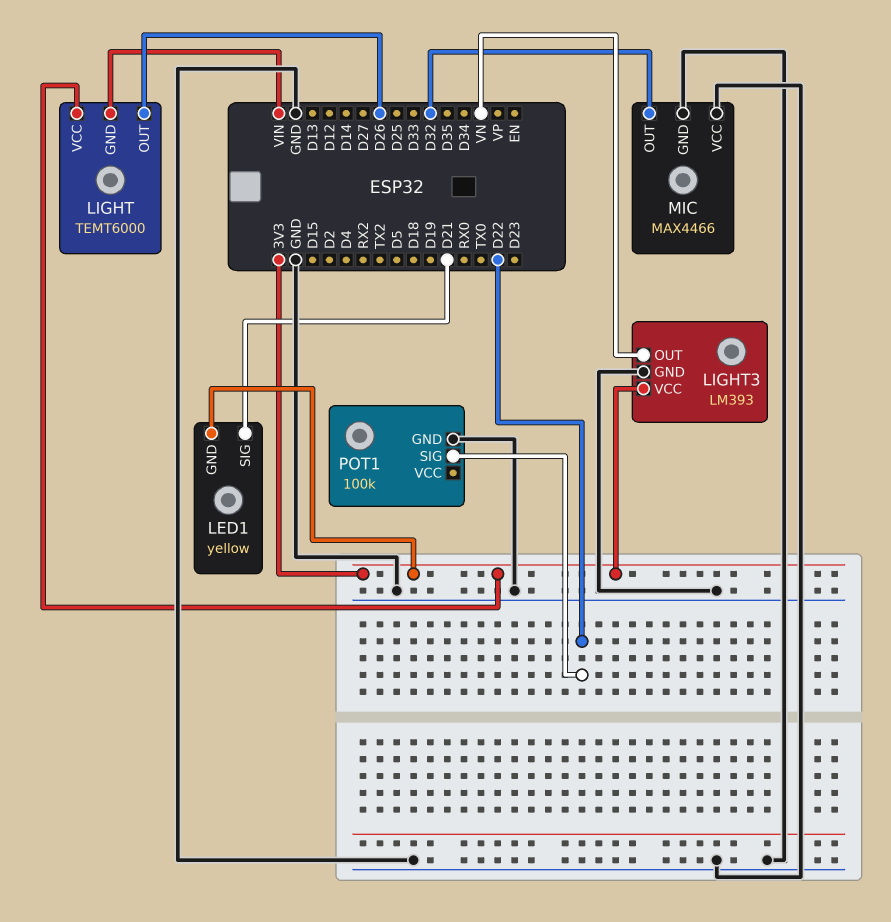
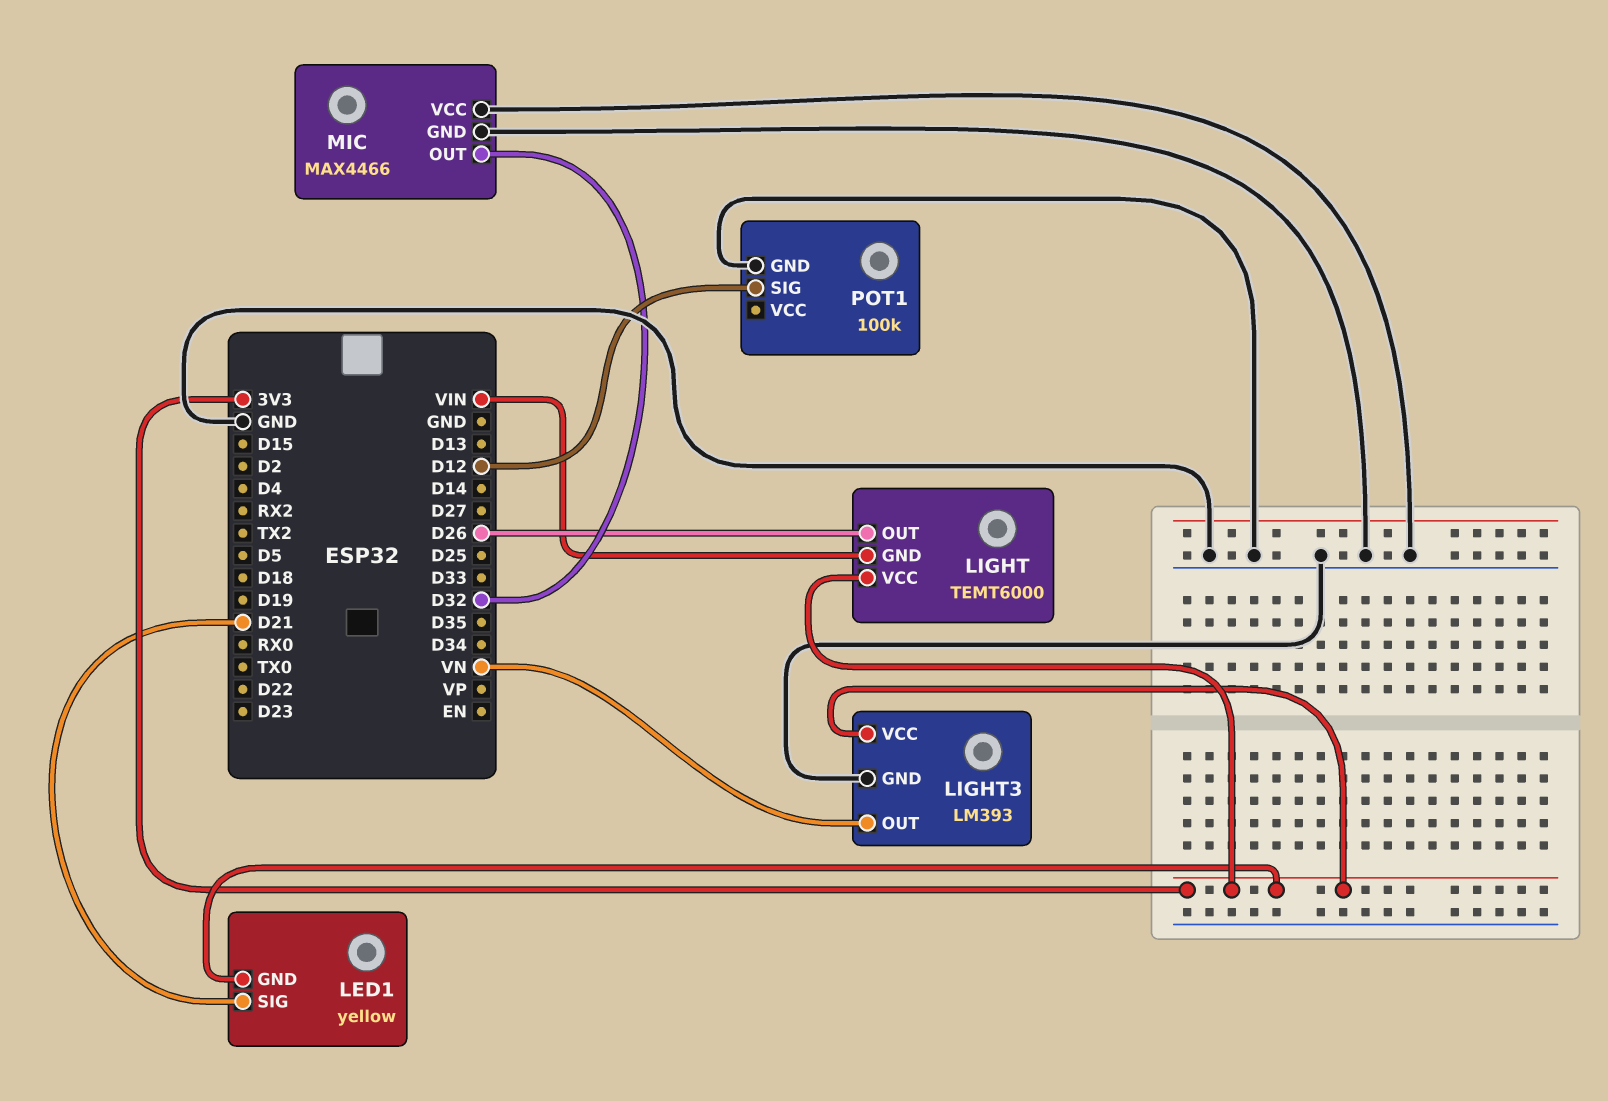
POT1 pin SIG: D22 -> D12

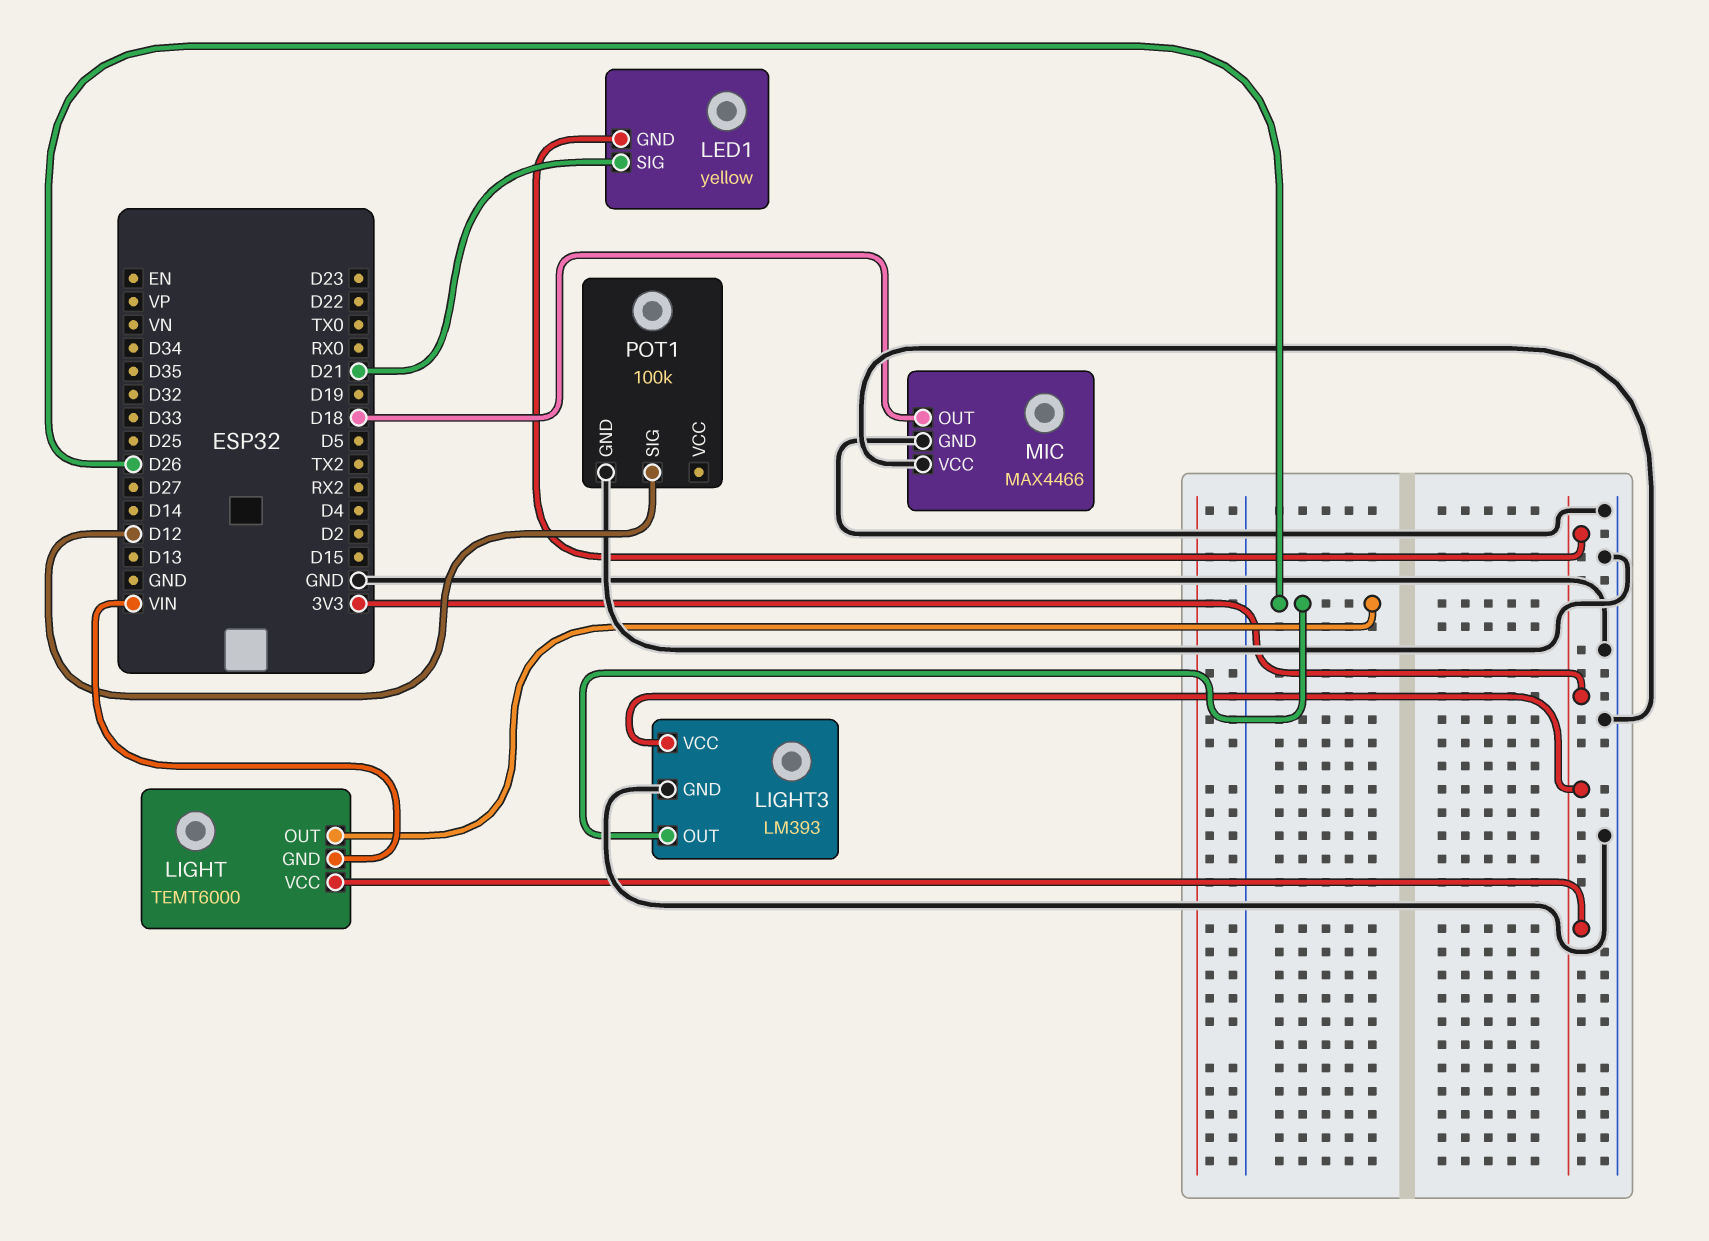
LIGHT3 pin OUT: VN -> D26
MIC pin OUT: D32 -> D18

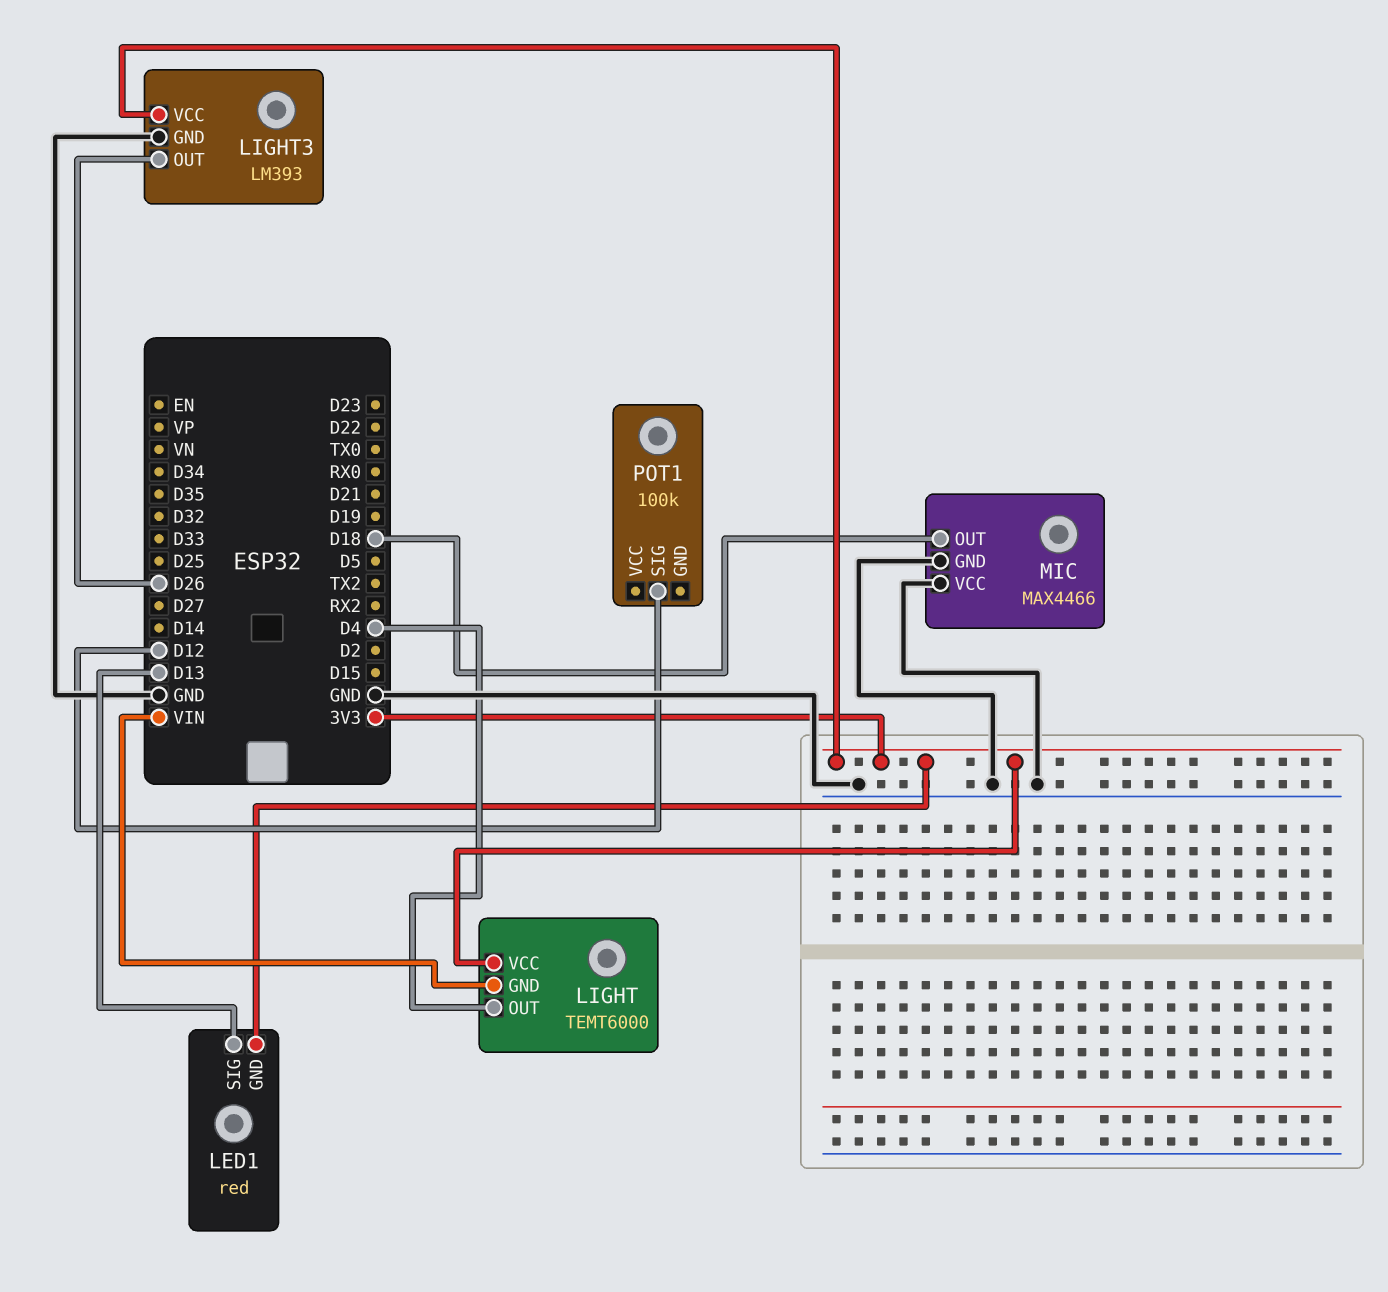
LED1: yellow -> red
LED1 pin SIG: D21 -> D13
LIGHT pin OUT: D26 -> D4
POT1 pin GND: GND -> none

